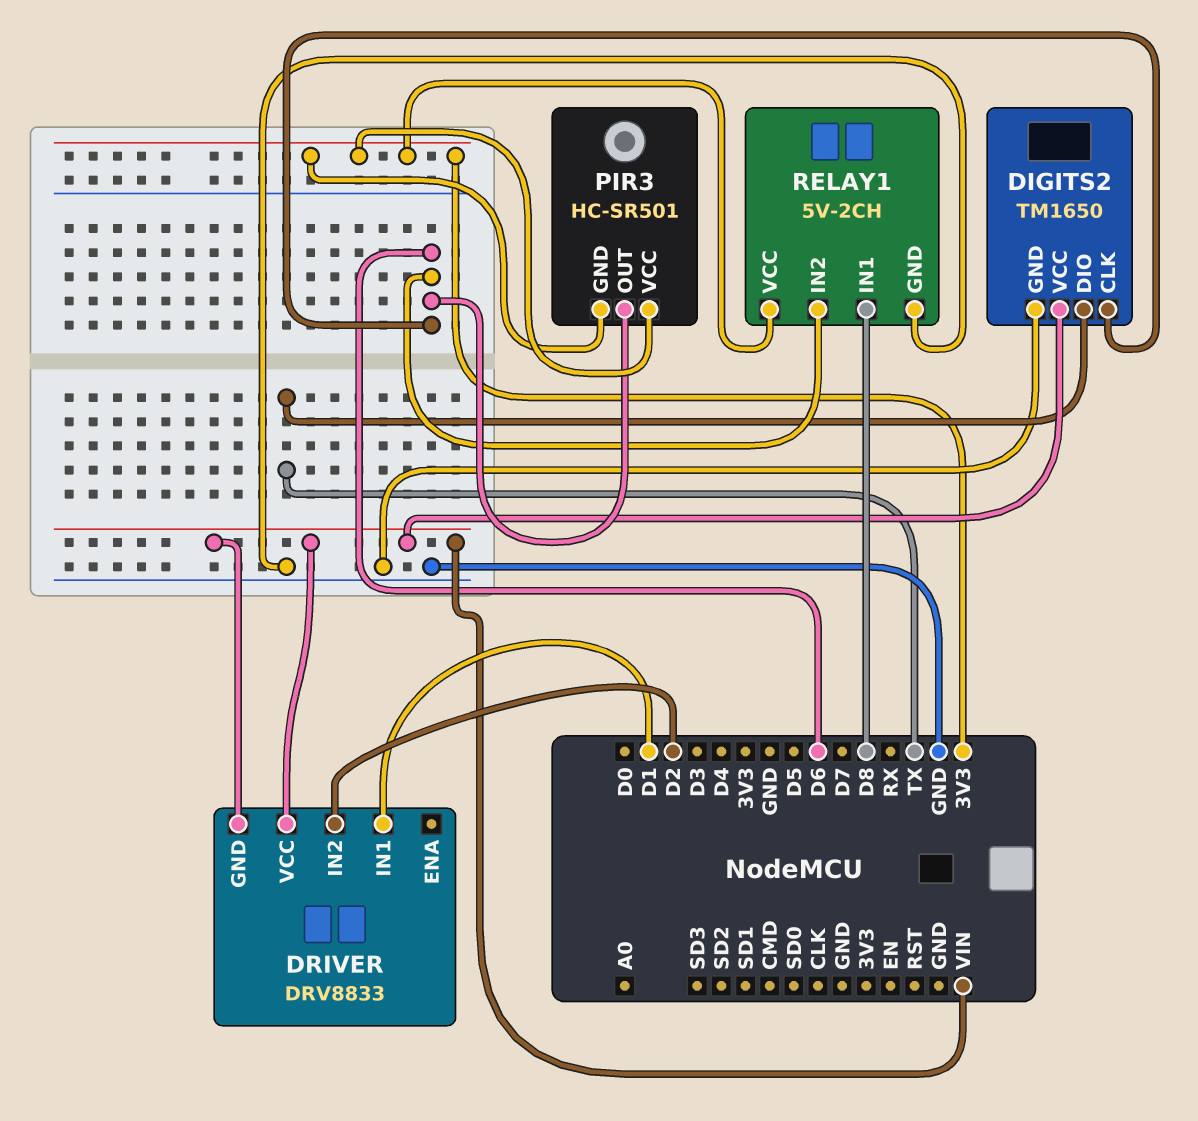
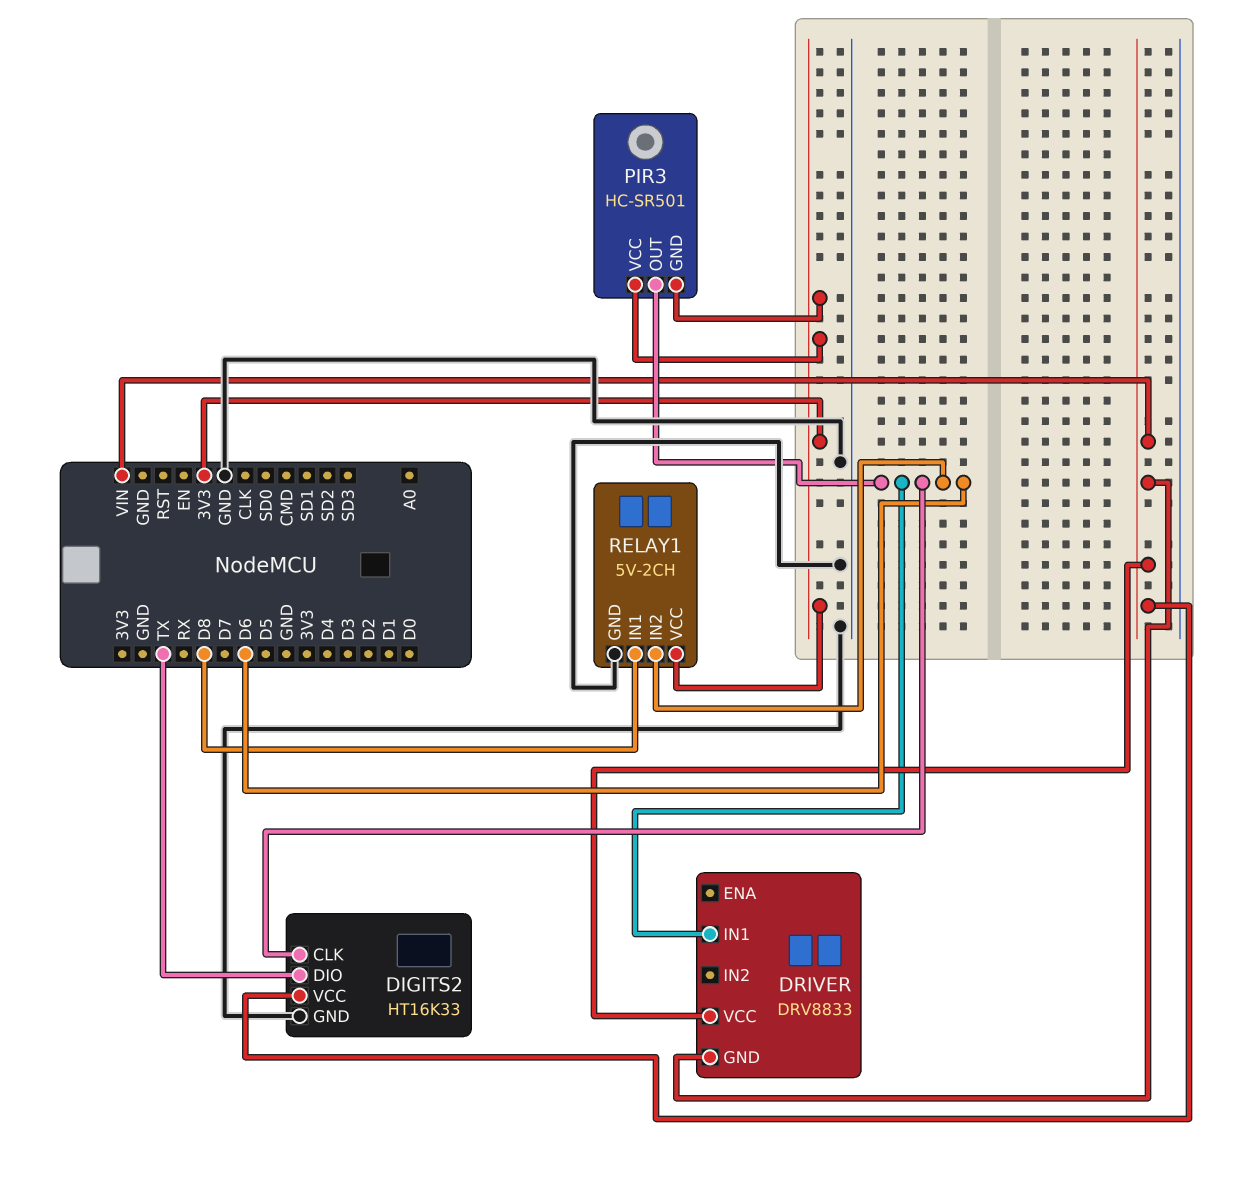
DIGITS2: TM1650 -> HT16K33
DRIVER pin IN1: D1 -> D6
DRIVER pin IN2: D2 -> none

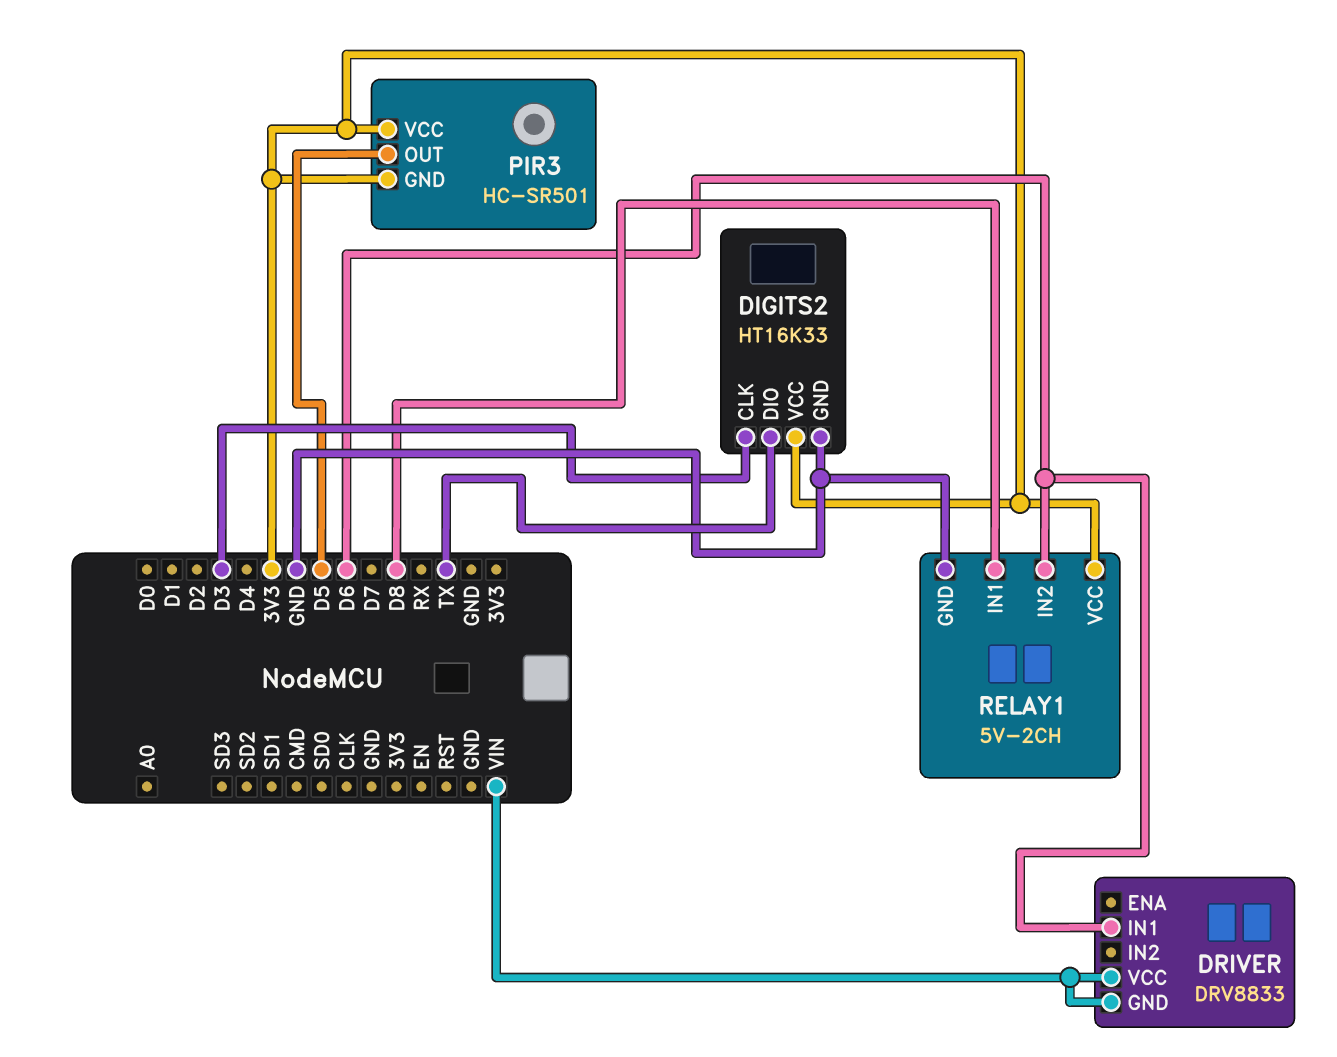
DIGITS2 pin CLK: D6 -> D3
DIGITS2 pin VCC: VIN -> 3V3
PIR3 pin OUT: D6 -> D5

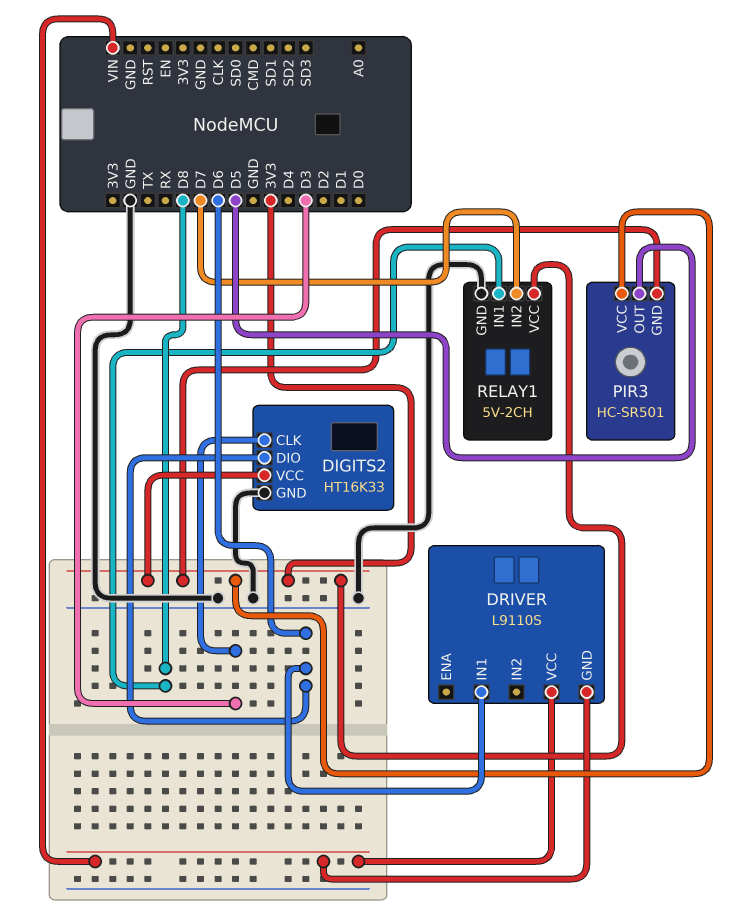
DIGITS2 pin DIO: TX -> D6
DRIVER: DRV8833 -> L9110S
RELAY1 pin IN2: D6 -> D7

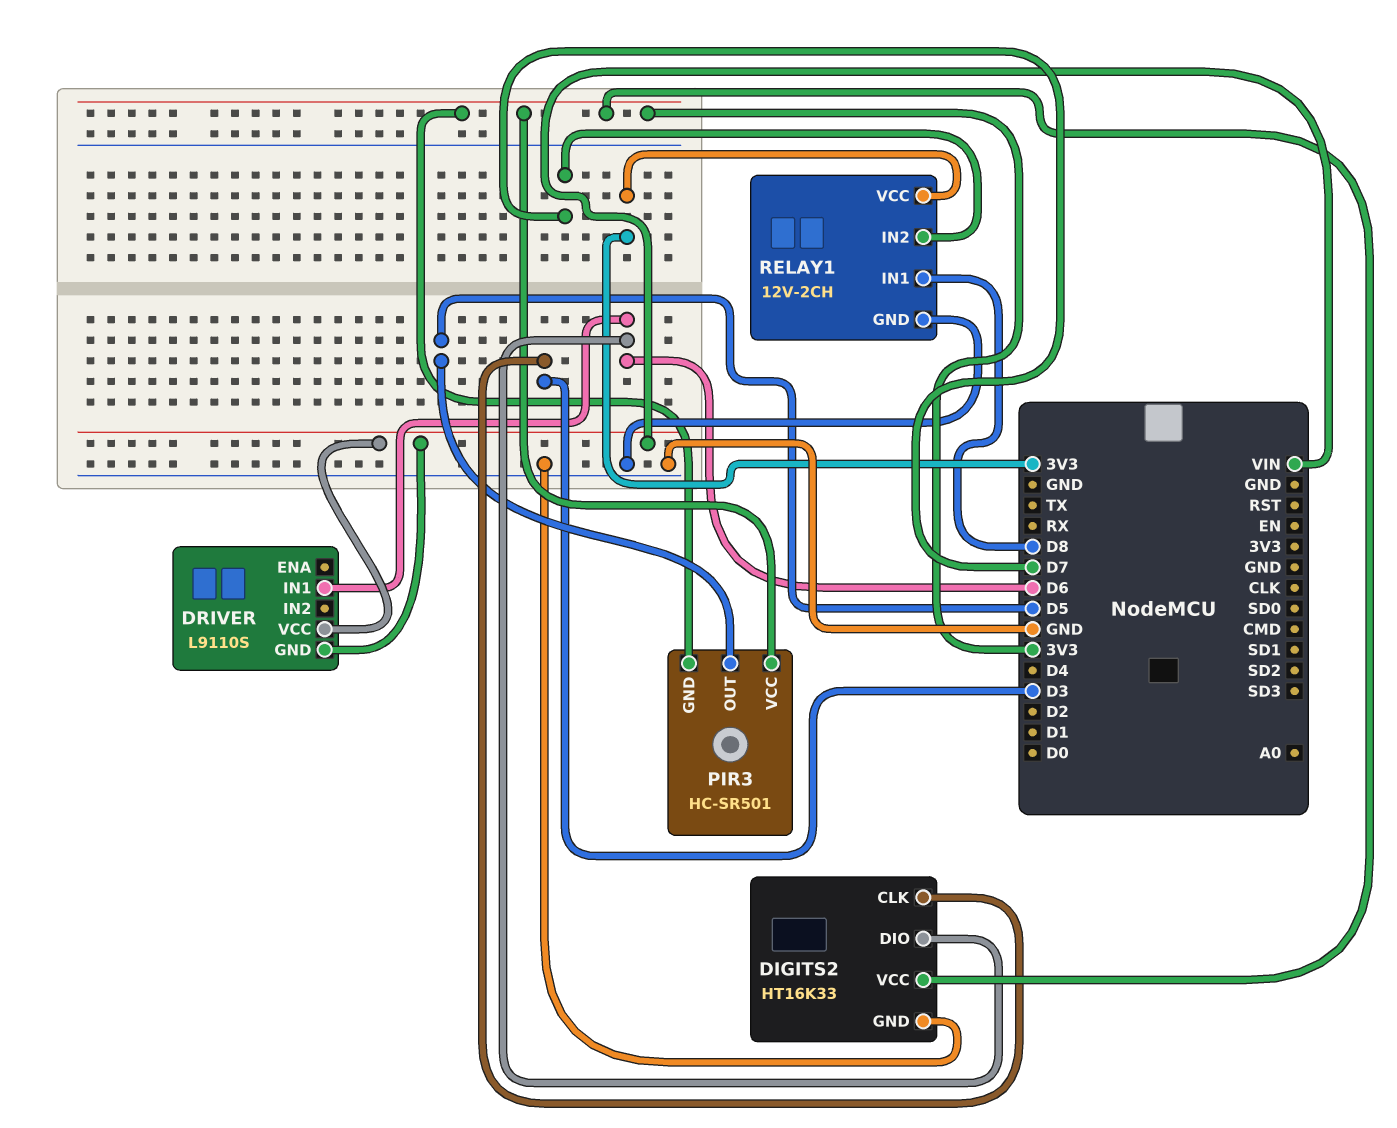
RELAY1: 5V-2CH -> 12V-2CH

